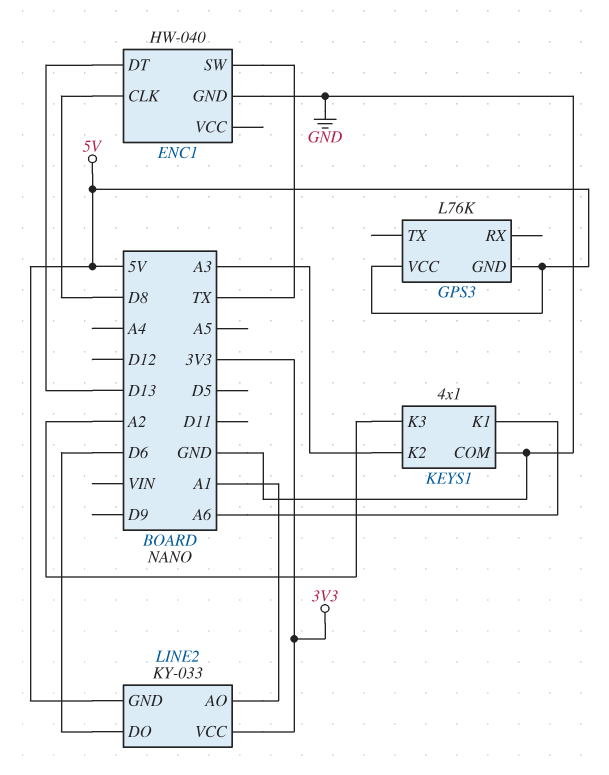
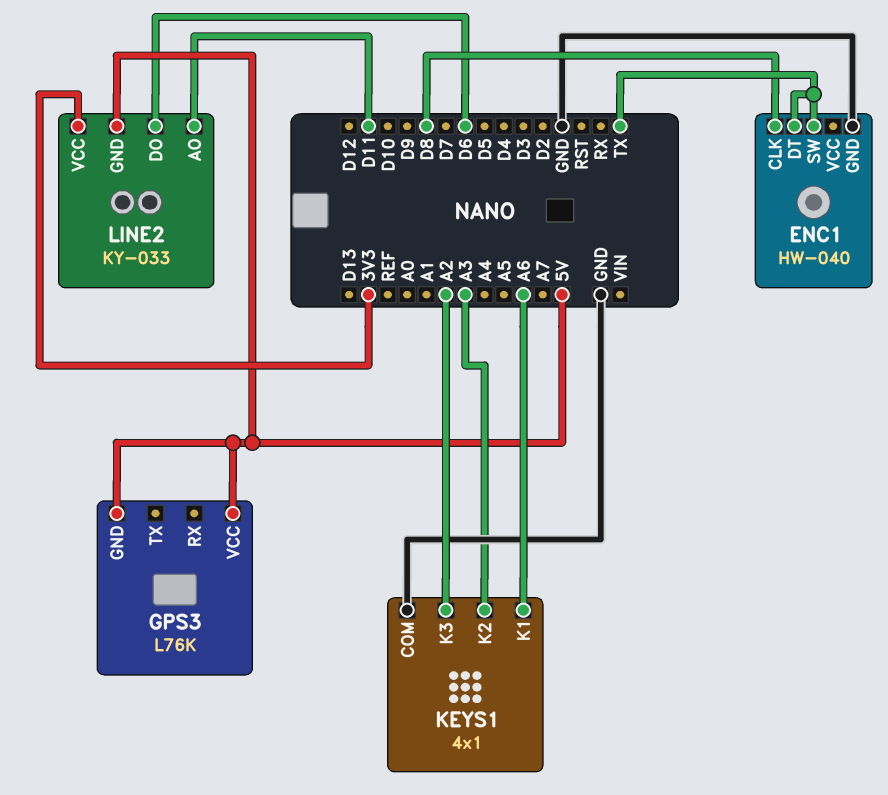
ENC1 pin DT: D13 -> TX
LINE2 pin AO: A1 -> D11

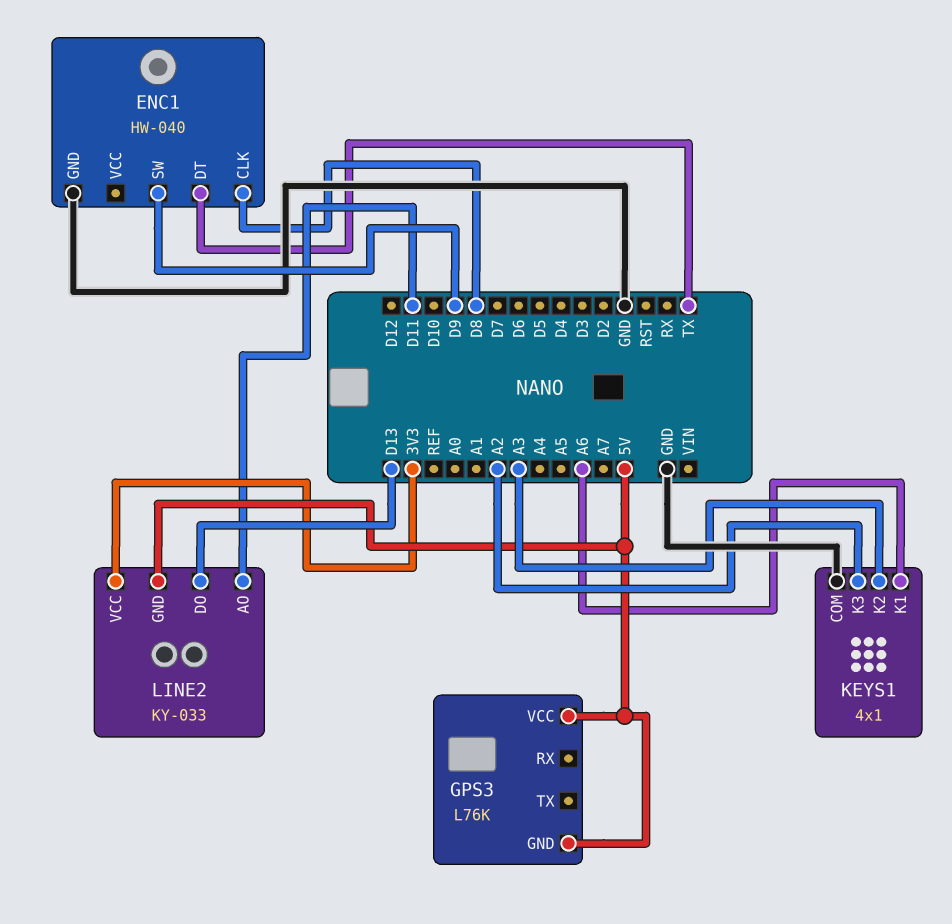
ENC1 pin SW: TX -> D9
LINE2 pin DO: D6 -> D13

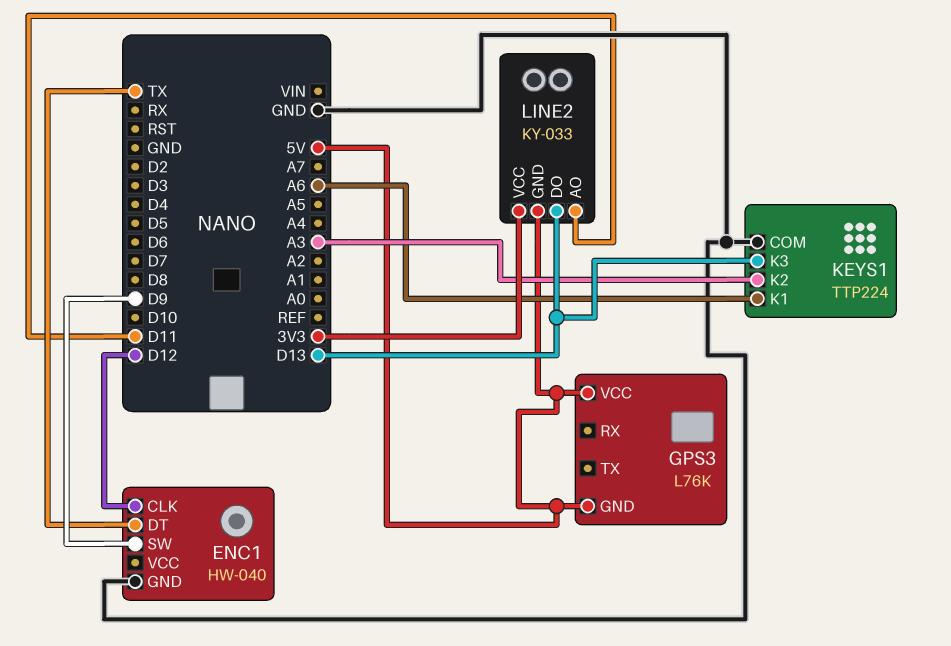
ENC1 pin CLK: D8 -> D12
KEYS1: 4x1 -> TTP224
KEYS1 pin K3: A2 -> D13

